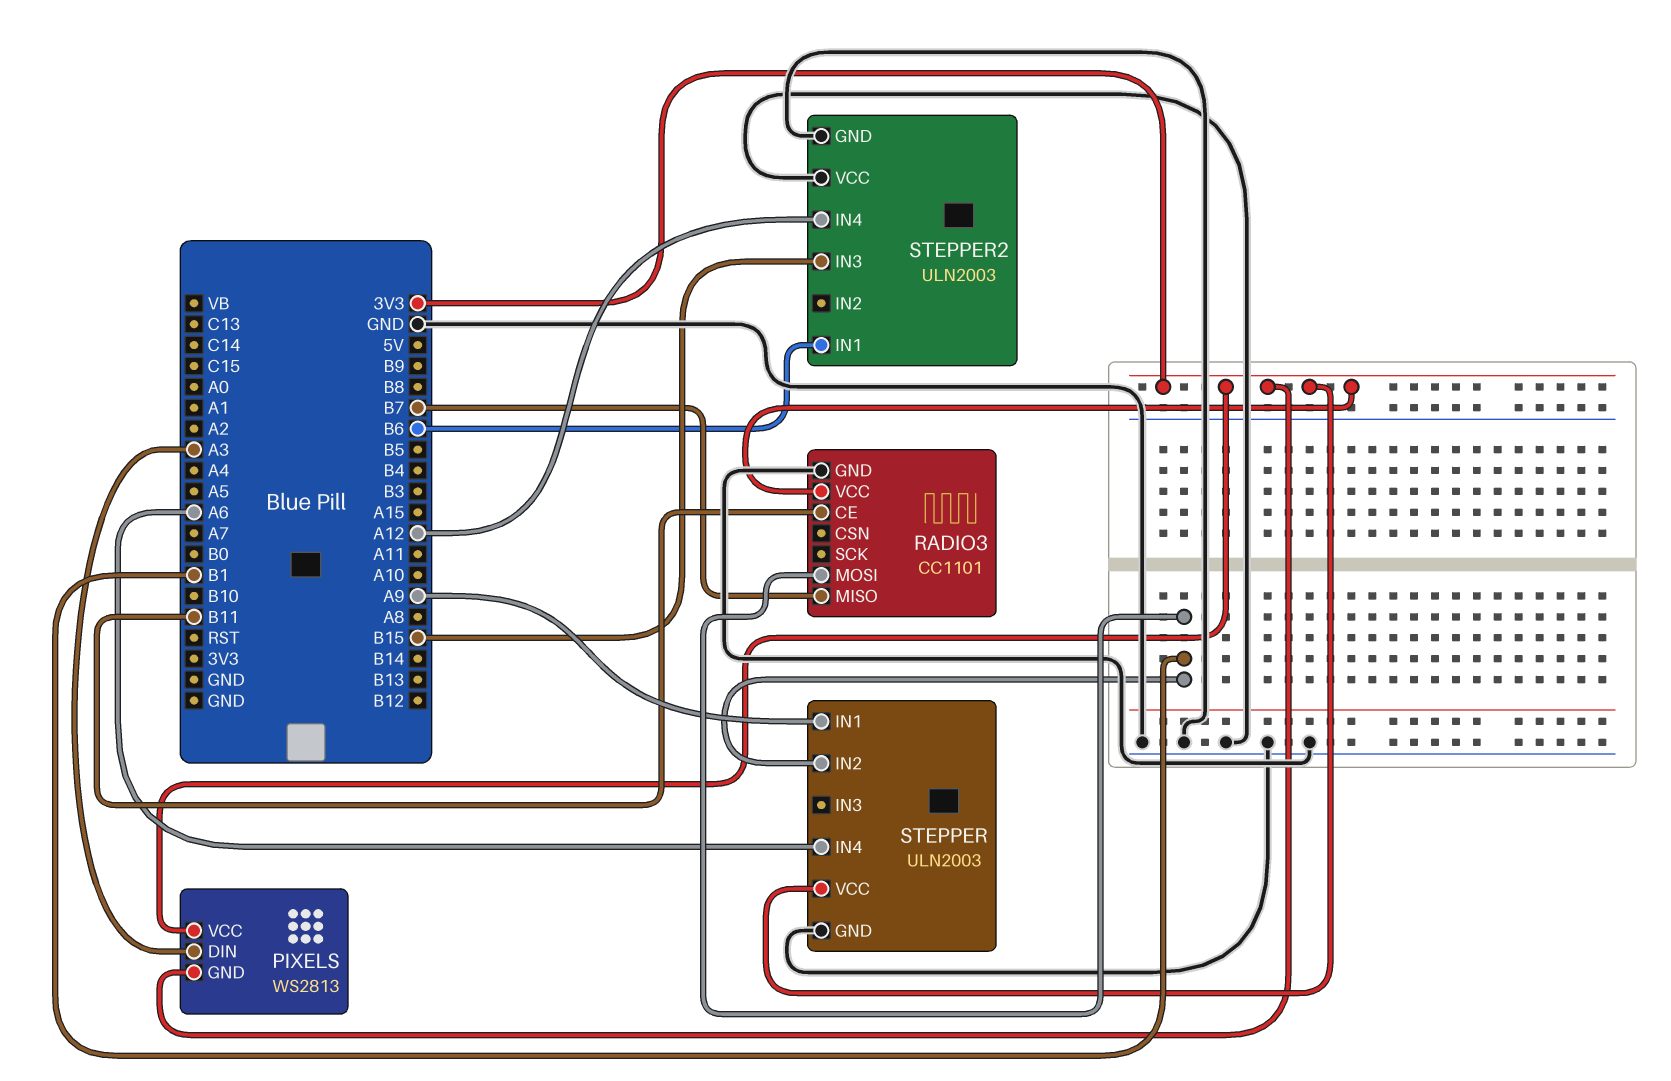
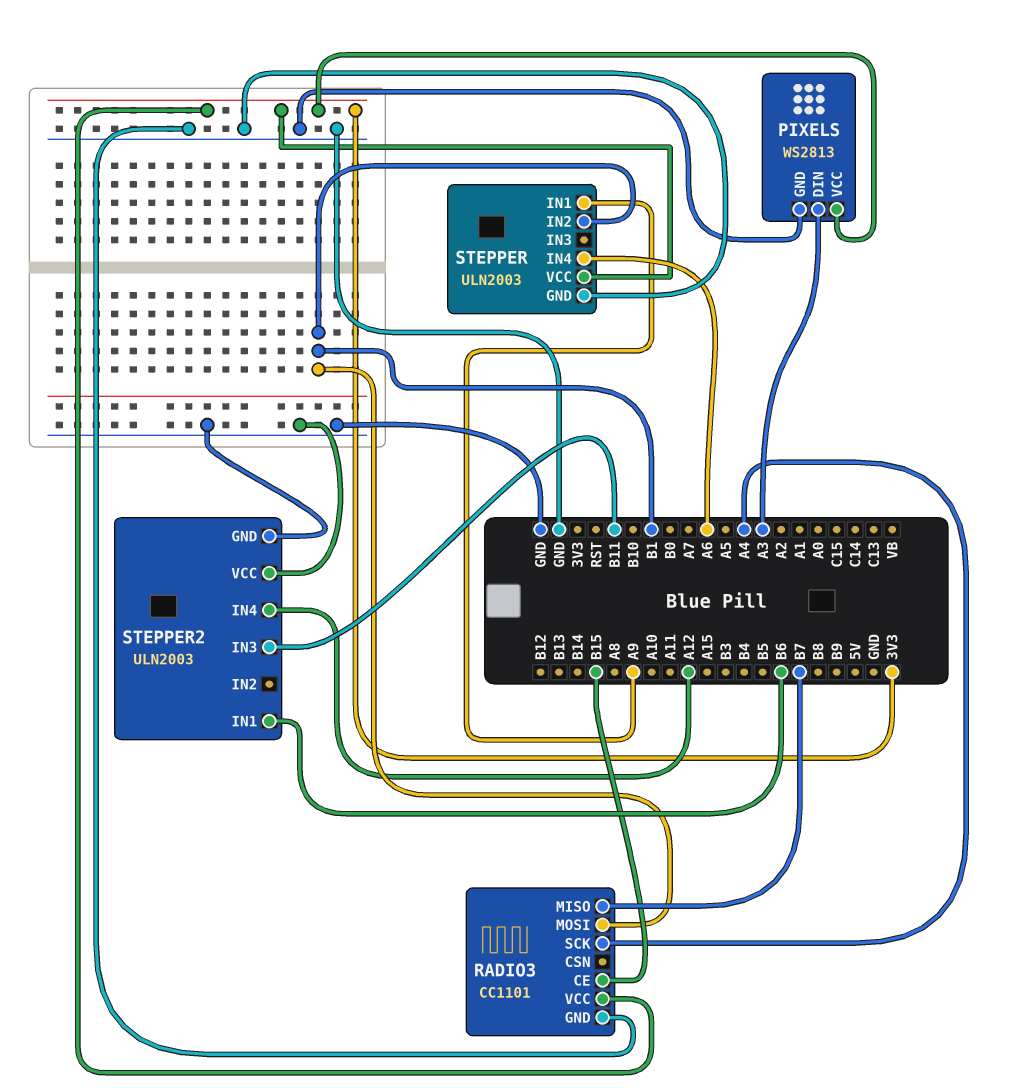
PIXELS pin GND: 3V3 -> GND
RADIO3 pin CE: B11 -> B15
RADIO3 pin SCK: none -> A4
STEPPER2 pin IN3: B15 -> B11

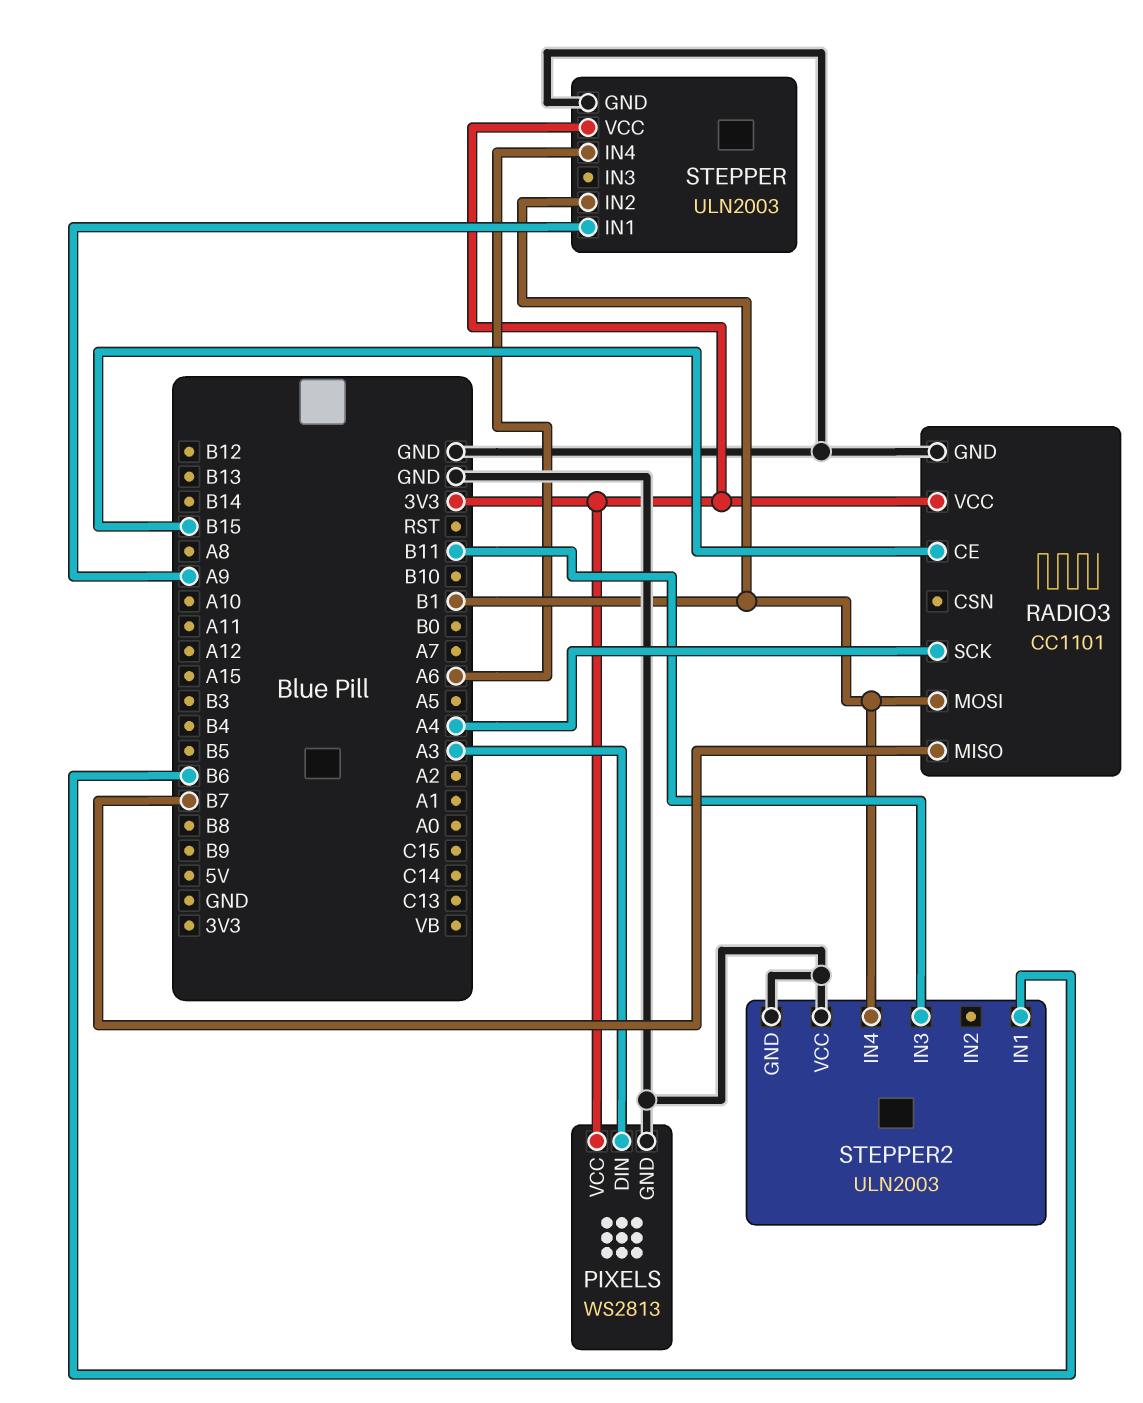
STEPPER2 pin IN4: A12 -> B1

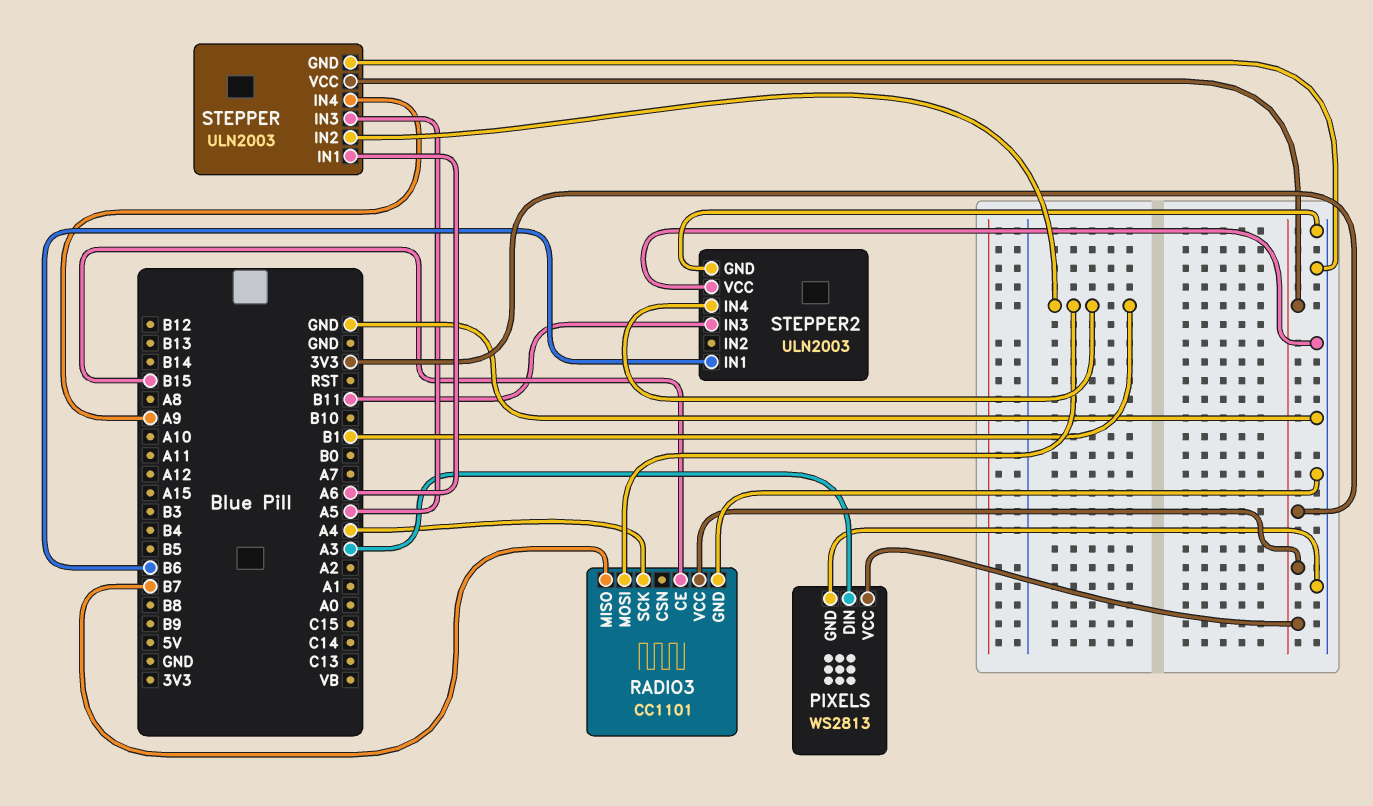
STEPPER pin IN1: A9 -> A6
STEPPER pin IN3: none -> A5
STEPPER pin IN4: A6 -> A9

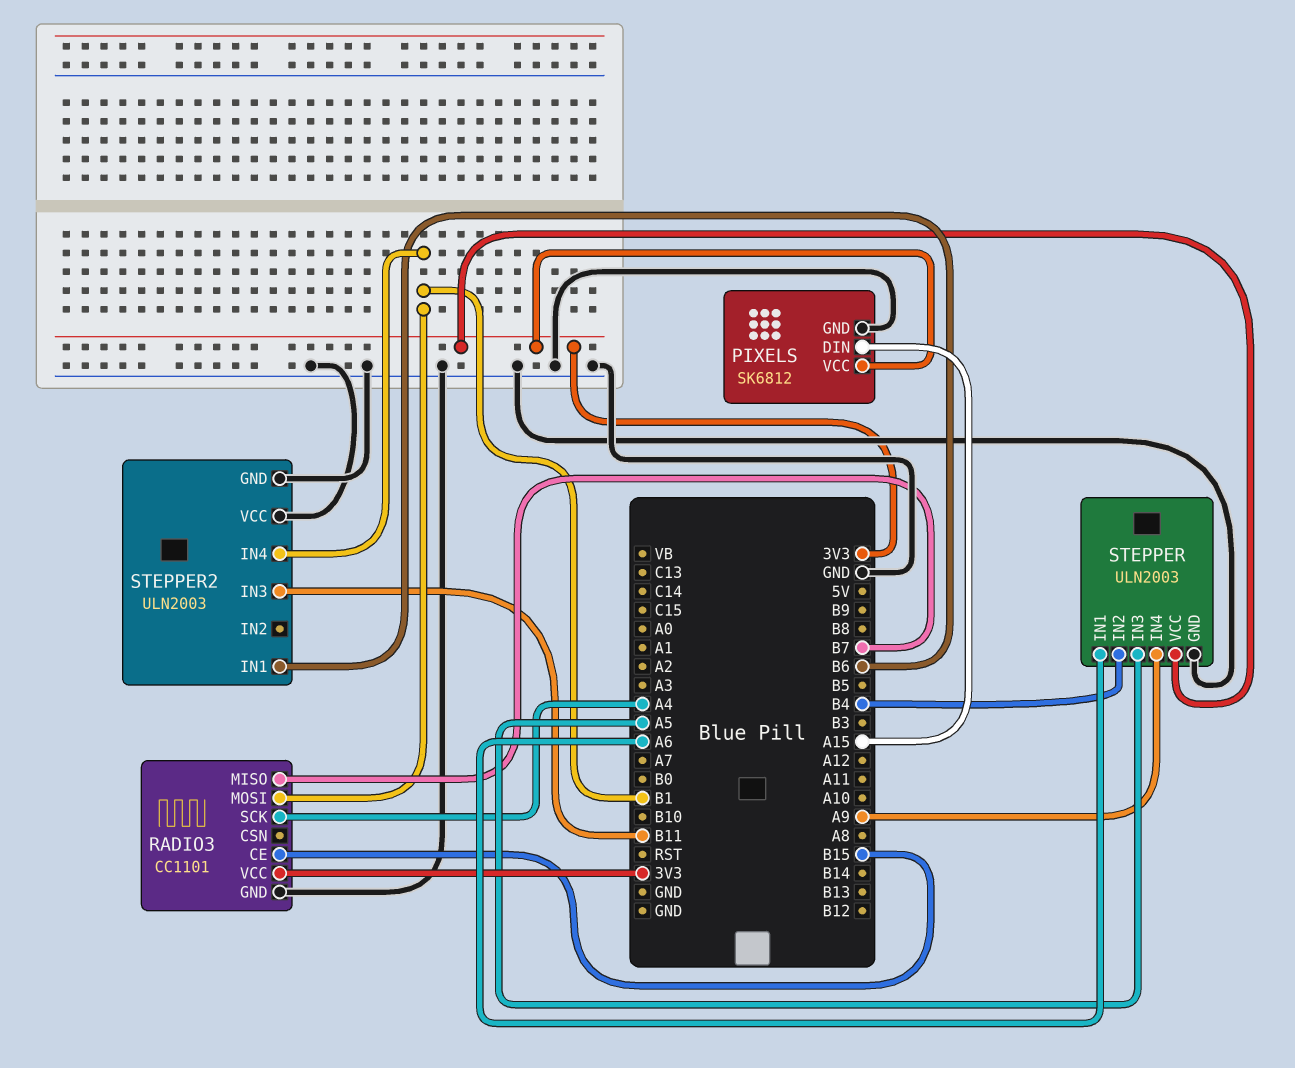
PIXELS: WS2813 -> SK6812
PIXELS pin DIN: A3 -> A15
STEPPER pin IN2: B1 -> B4

